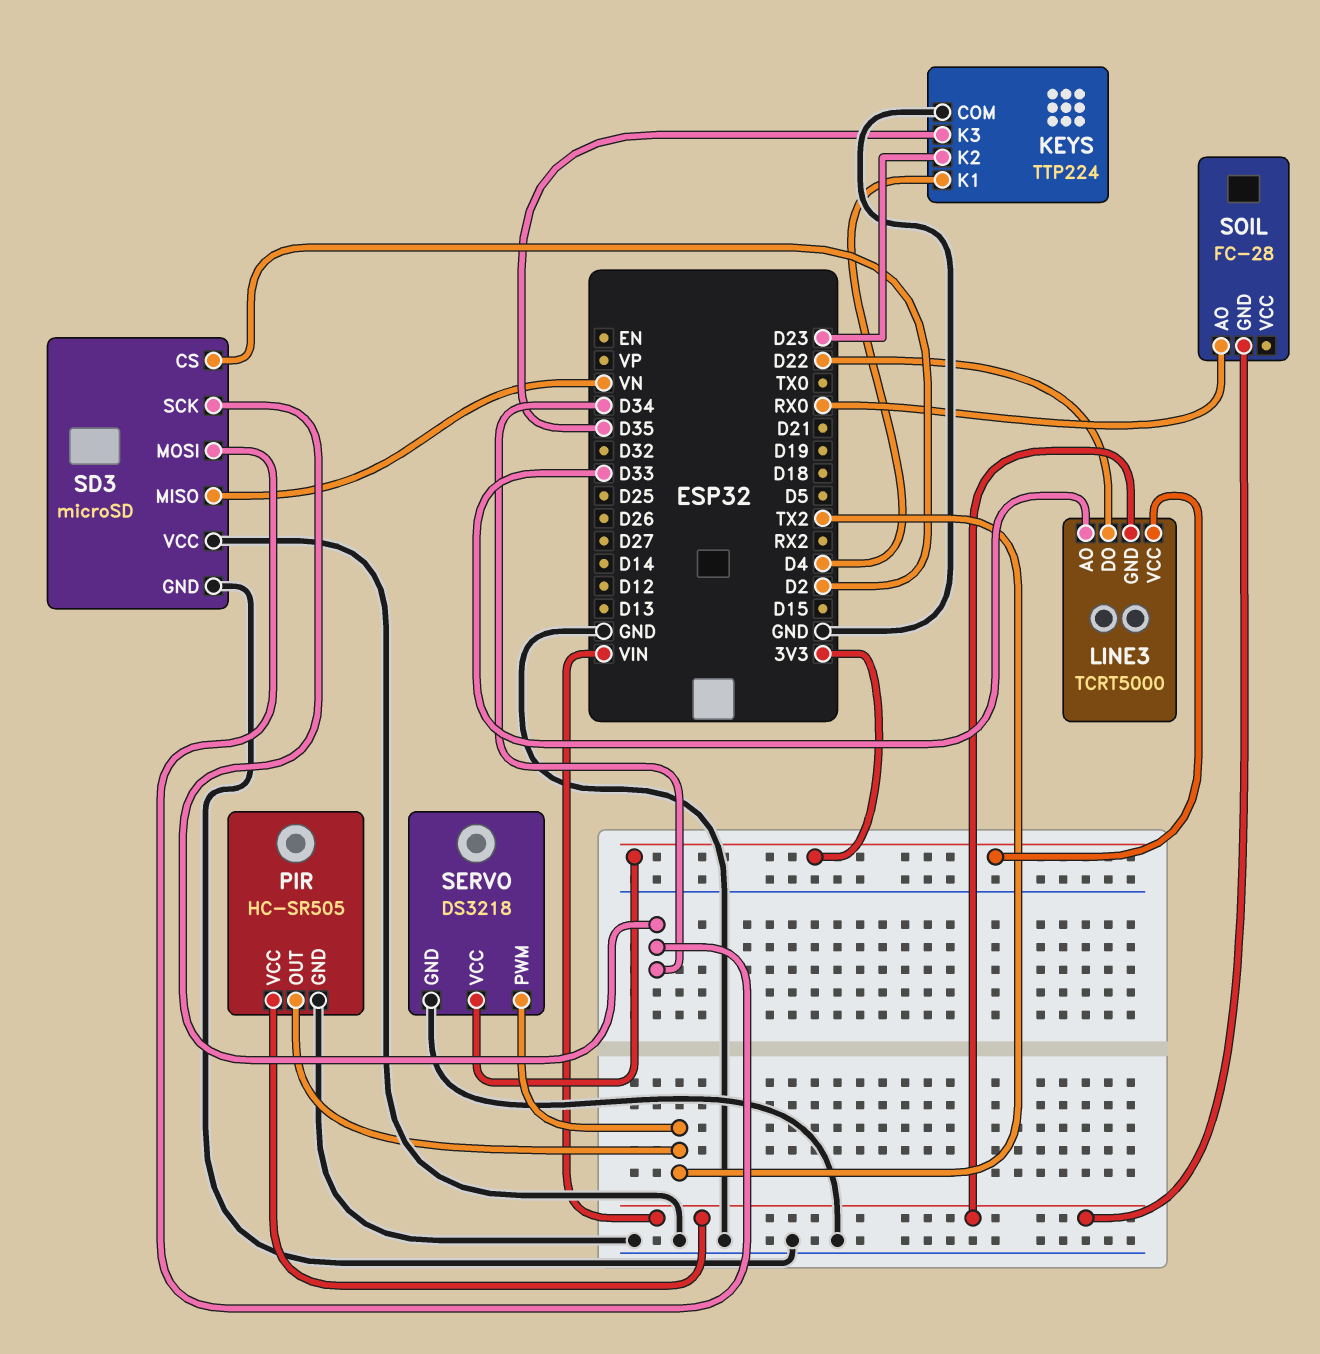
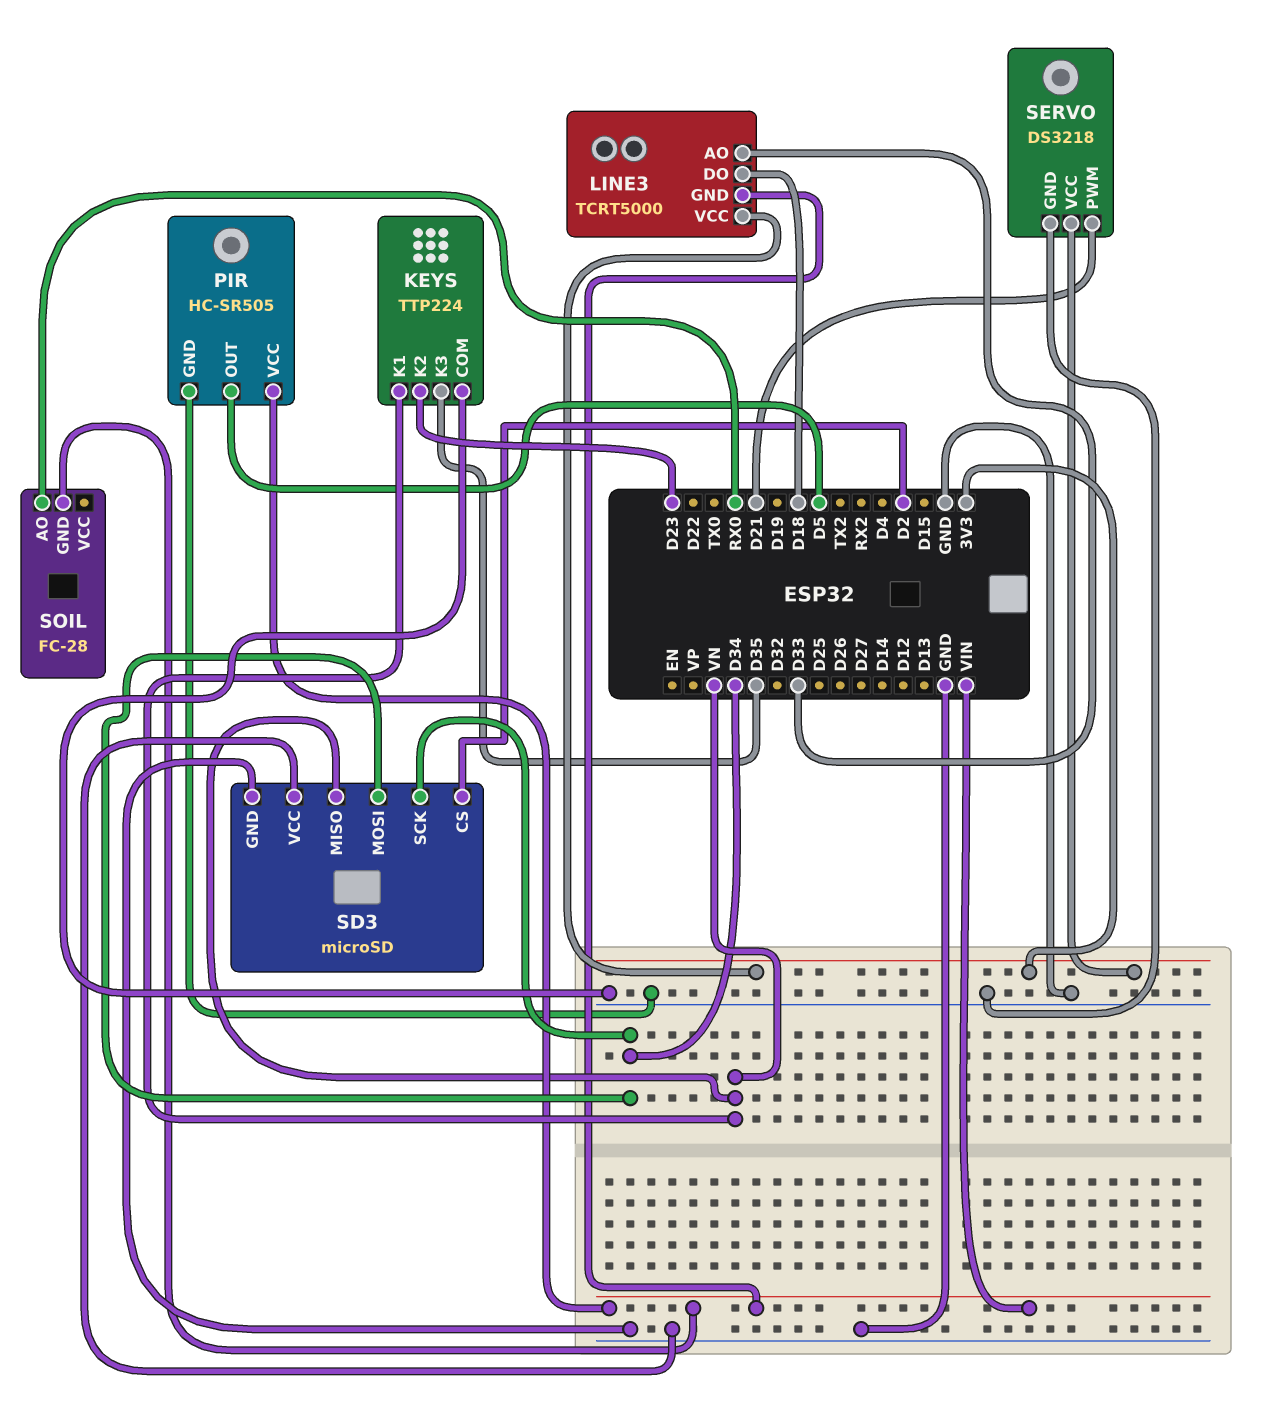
KEYS pin K1: D4 -> VN
LINE3 pin DO: D22 -> D18
PIR pin OUT: TX2 -> D5
SERVO pin PWM: TX2 -> D21

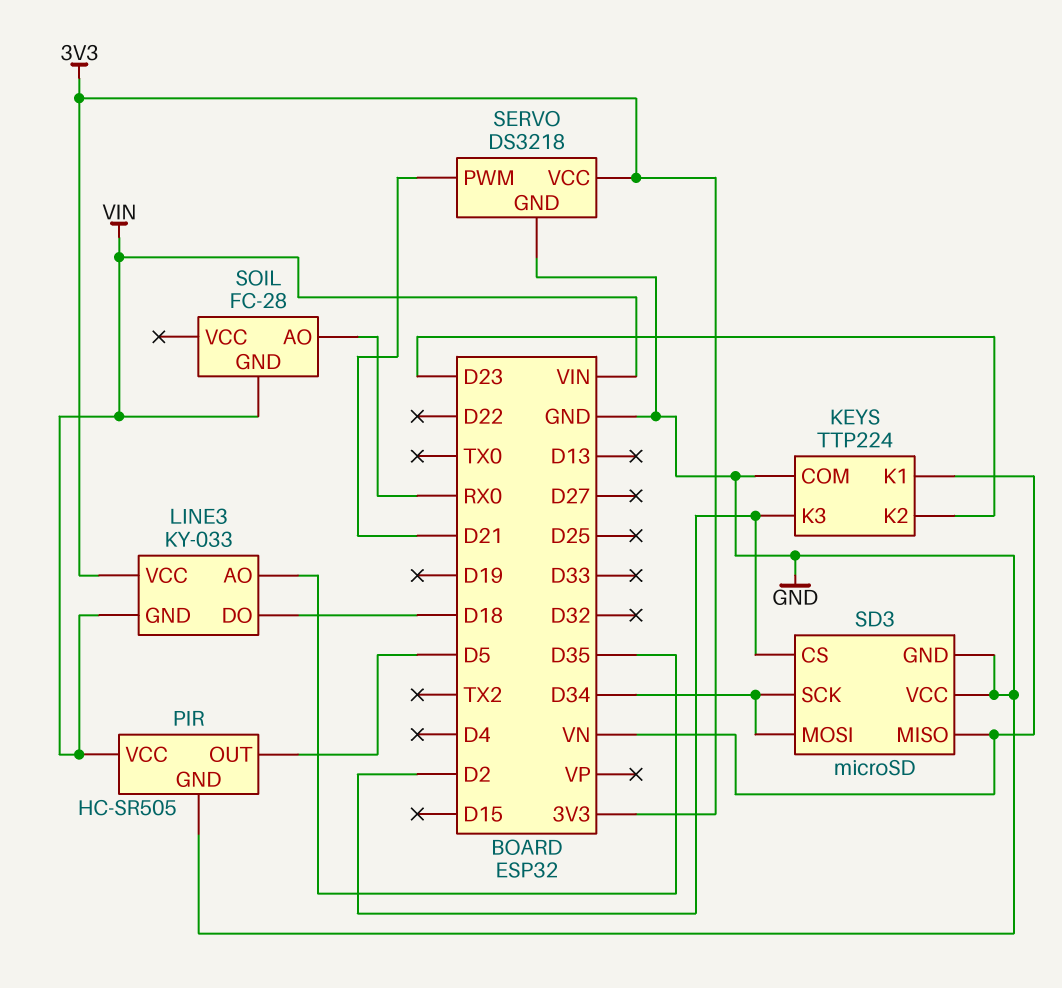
KEYS pin K3: D35 -> D2
LINE3: TCRT5000 -> KY-033
LINE3 pin AO: D33 -> D35

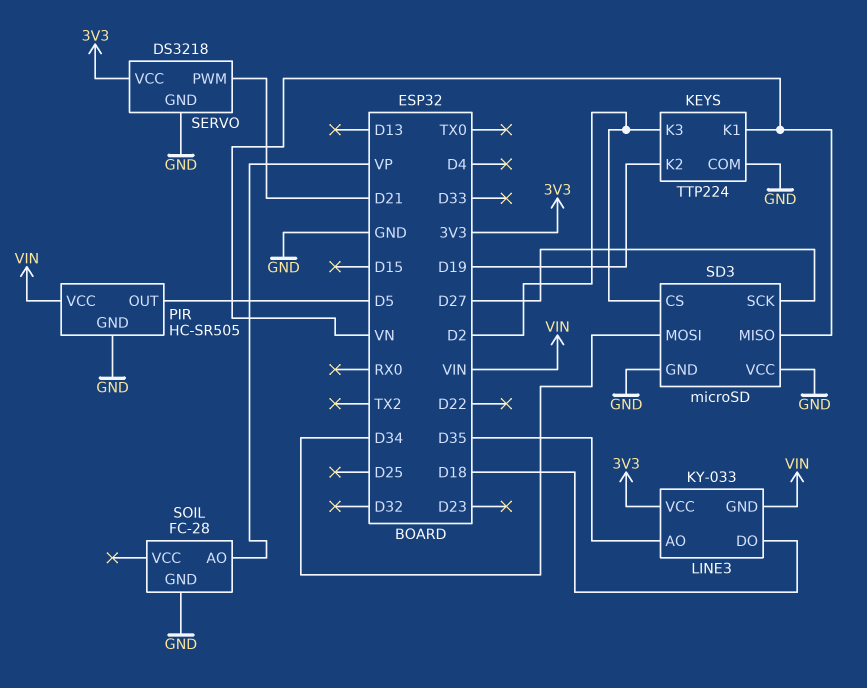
KEYS pin K2: D23 -> D19
SD3 pin SCK: D34 -> D27
SOIL pin AO: RX0 -> VP
SOIL pin GND: VIN -> GND

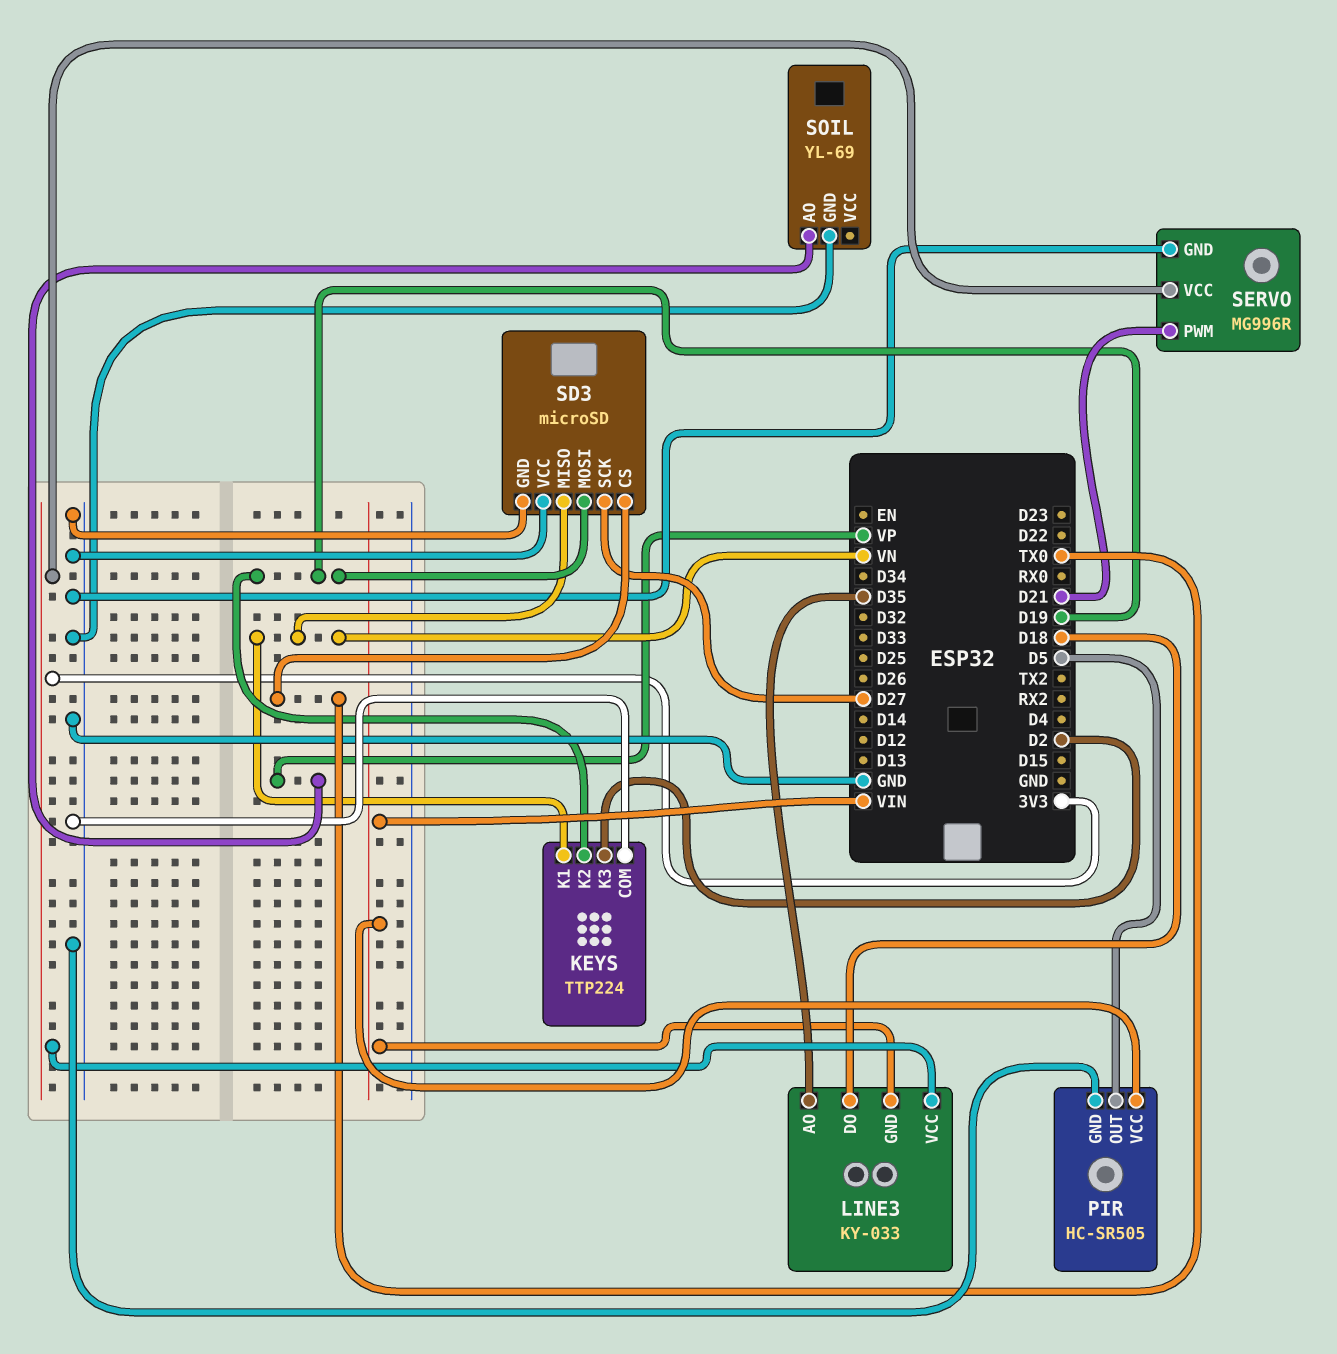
SD3 pin CS: D2 -> TX0
SD3 pin MOSI: D34 -> D19
SERVO: DS3218 -> MG996R
SOIL: FC-28 -> YL-69

